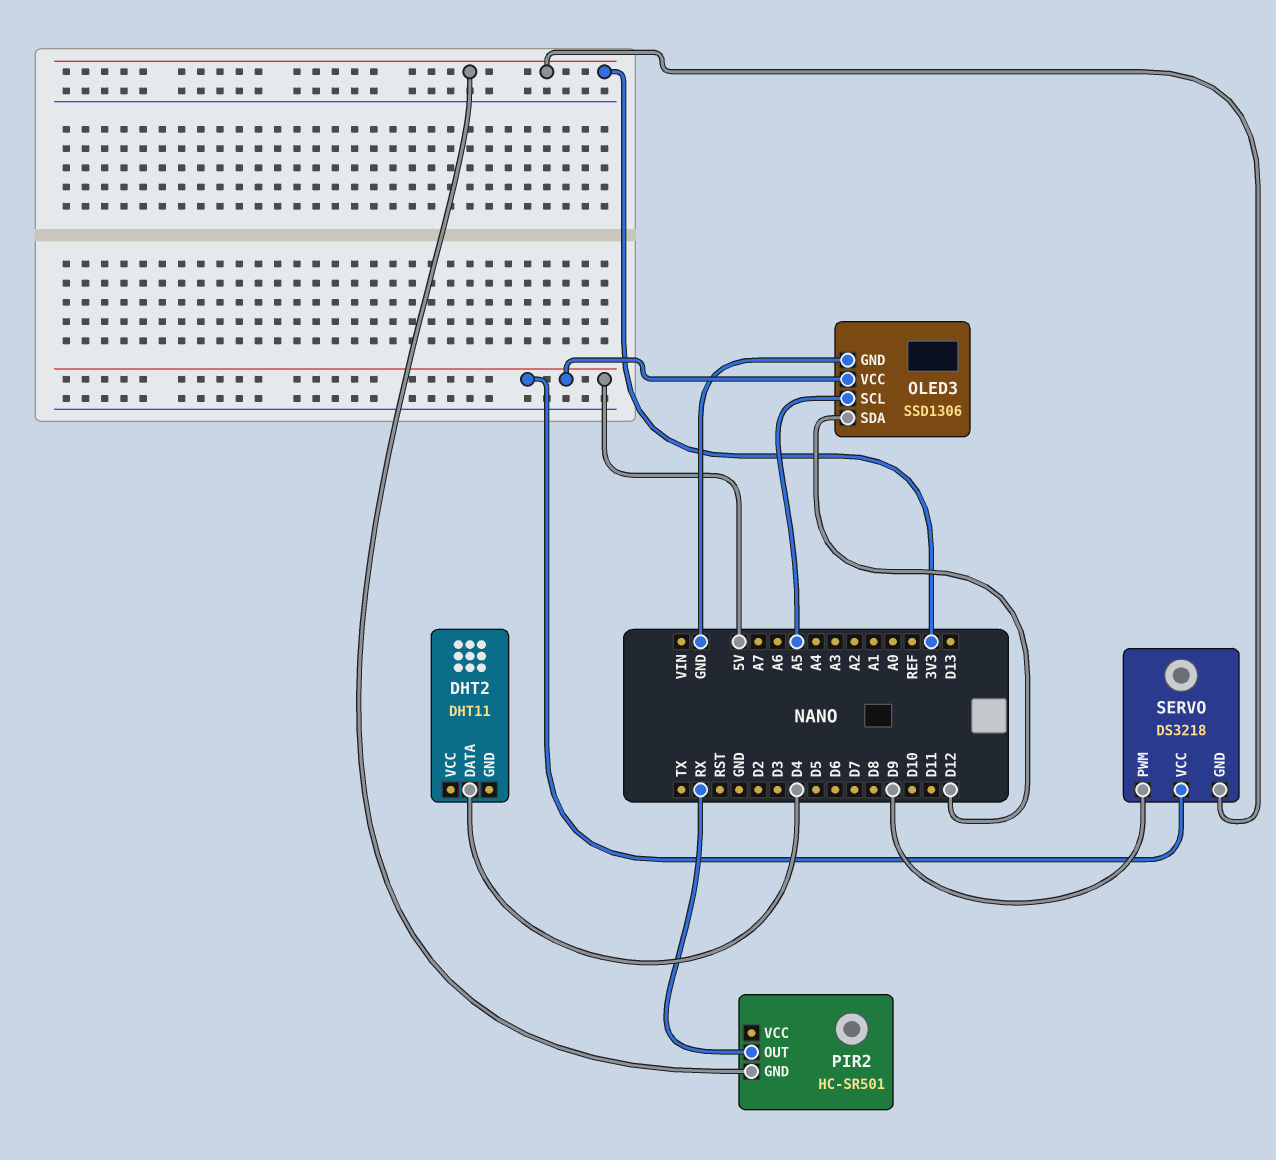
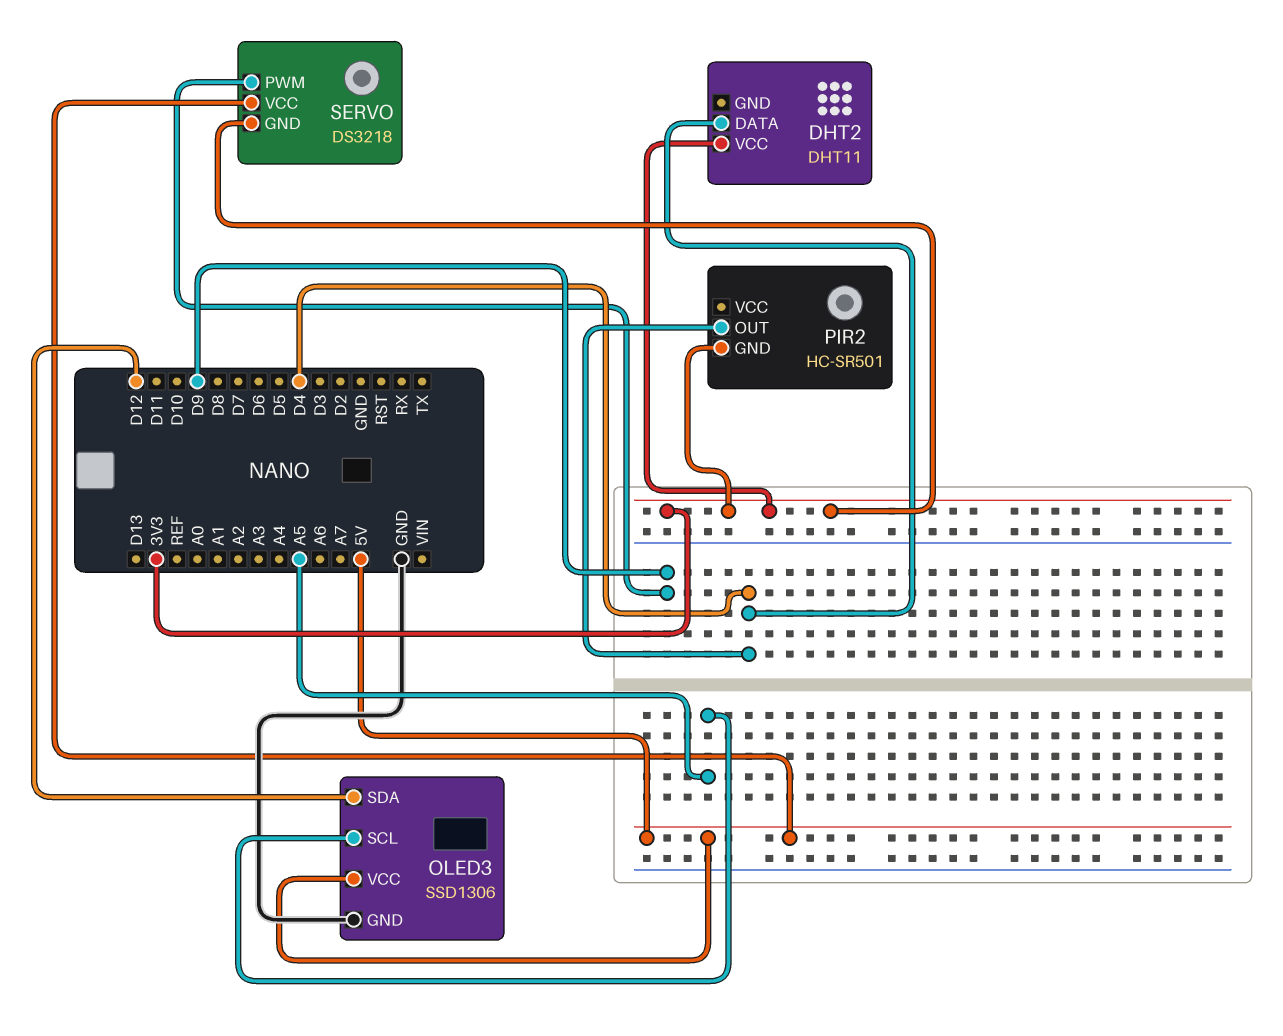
DHT2 pin VCC: none -> 3V3
PIR2 pin OUT: RX -> D4

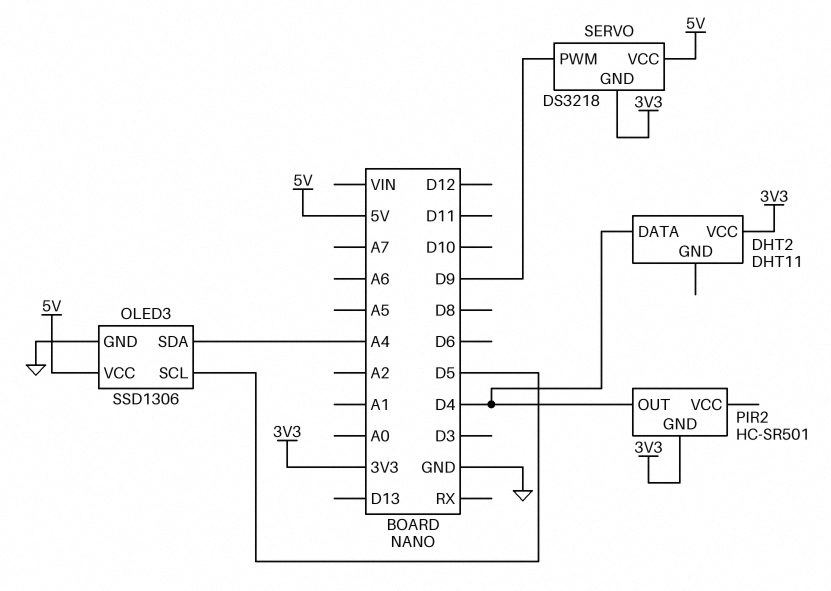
OLED3 pin SCL: A5 -> D5
OLED3 pin SDA: D12 -> A4

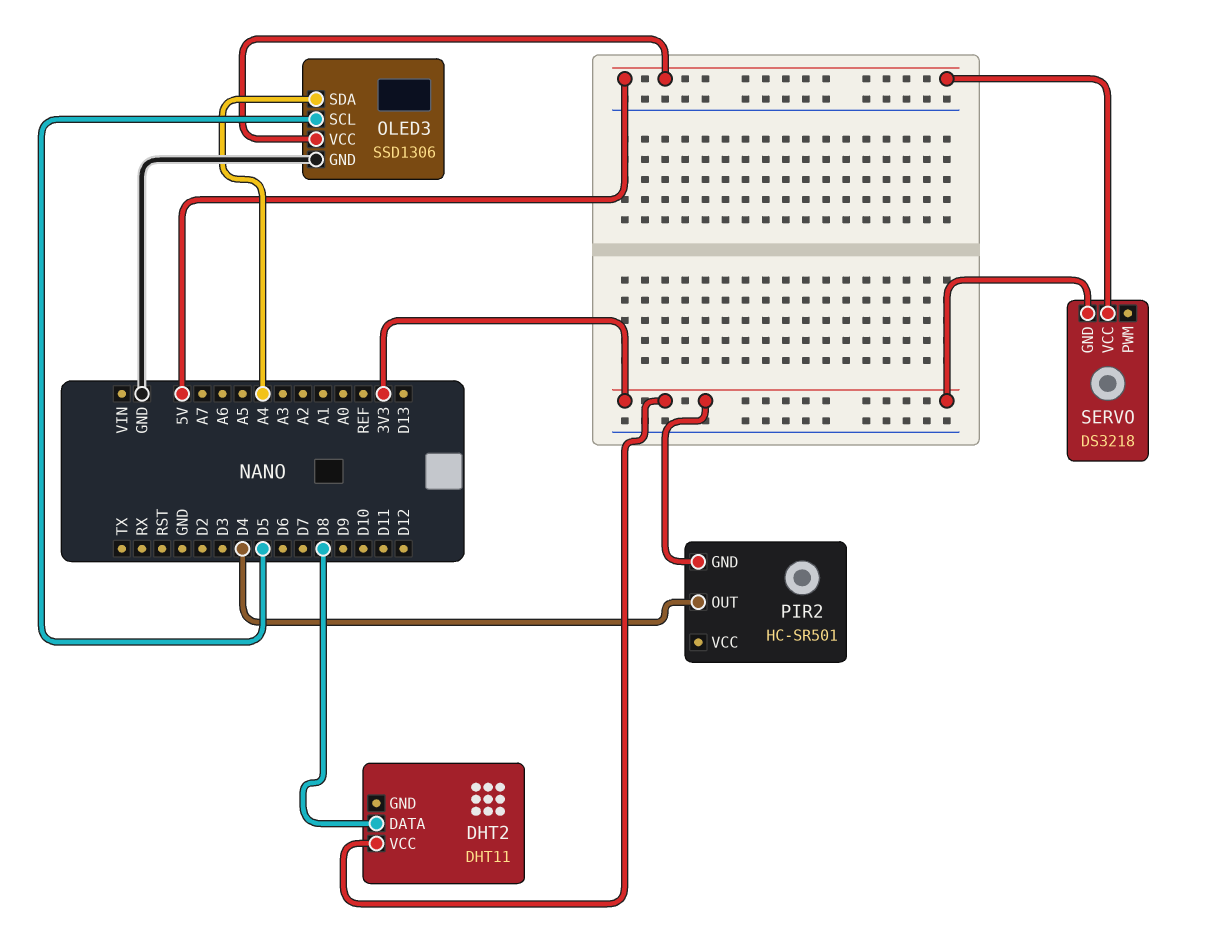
DHT2 pin DATA: D4 -> D8
SERVO pin PWM: D9 -> none

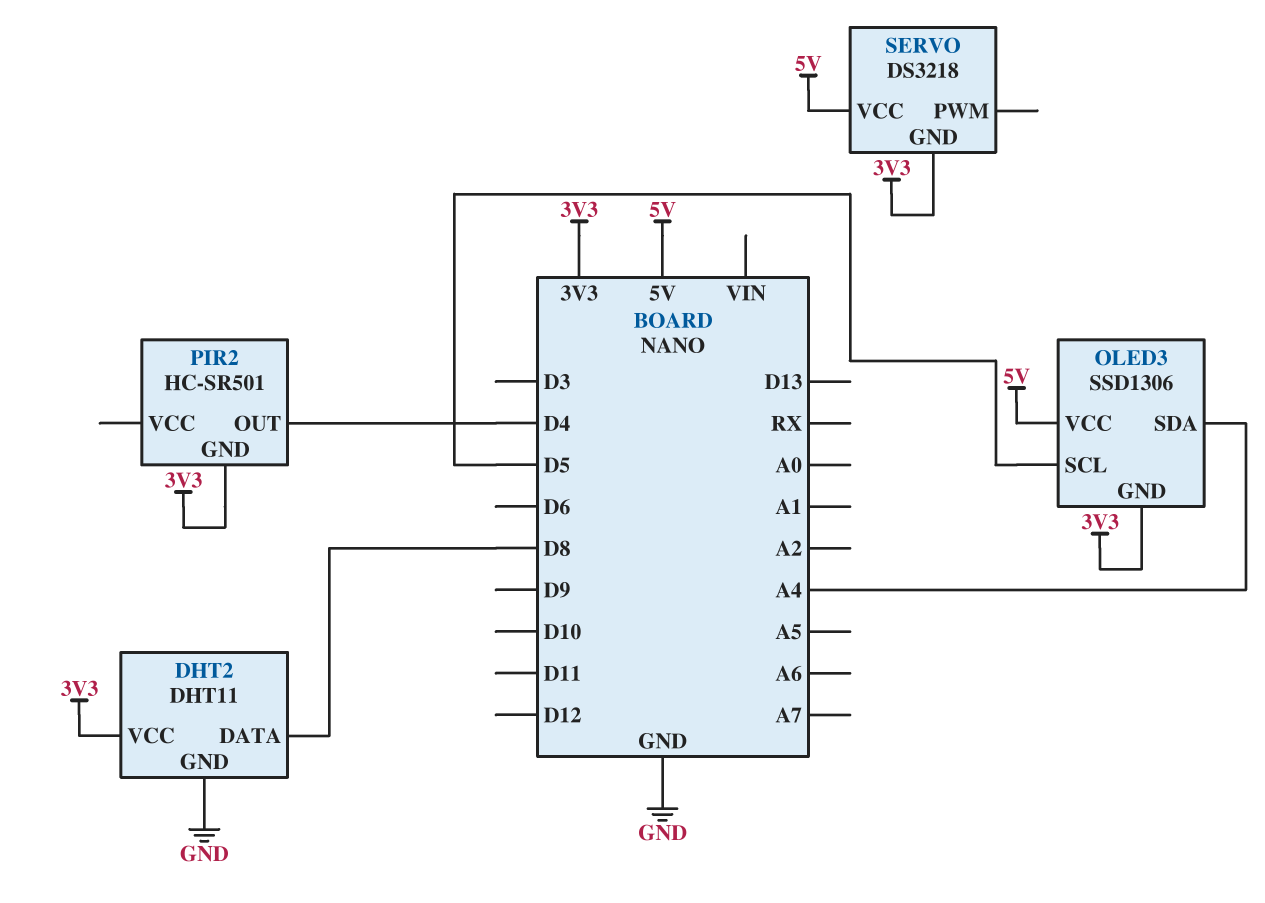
DHT2 pin GND: none -> GND
OLED3 pin GND: GND -> 3V3

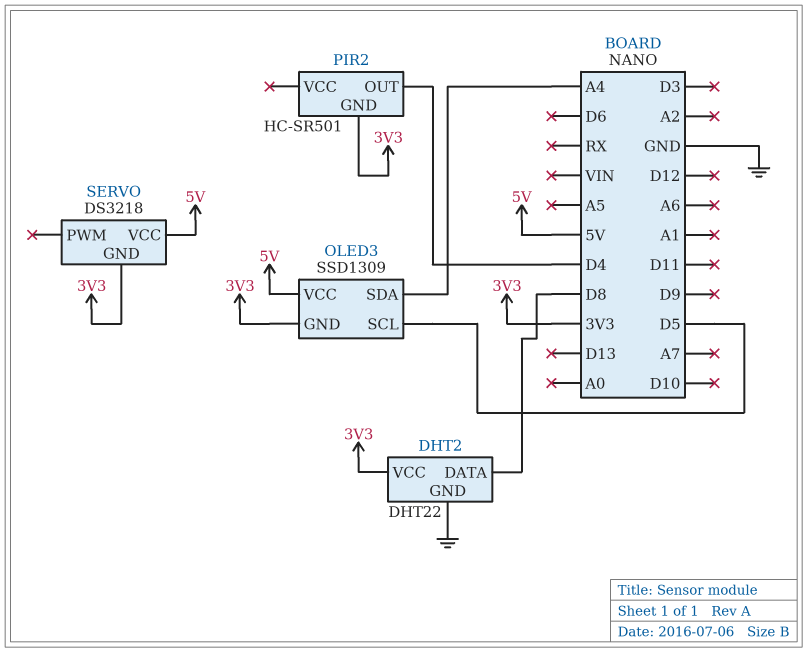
DHT2: DHT11 -> DHT22
OLED3: SSD1306 -> SSD1309

